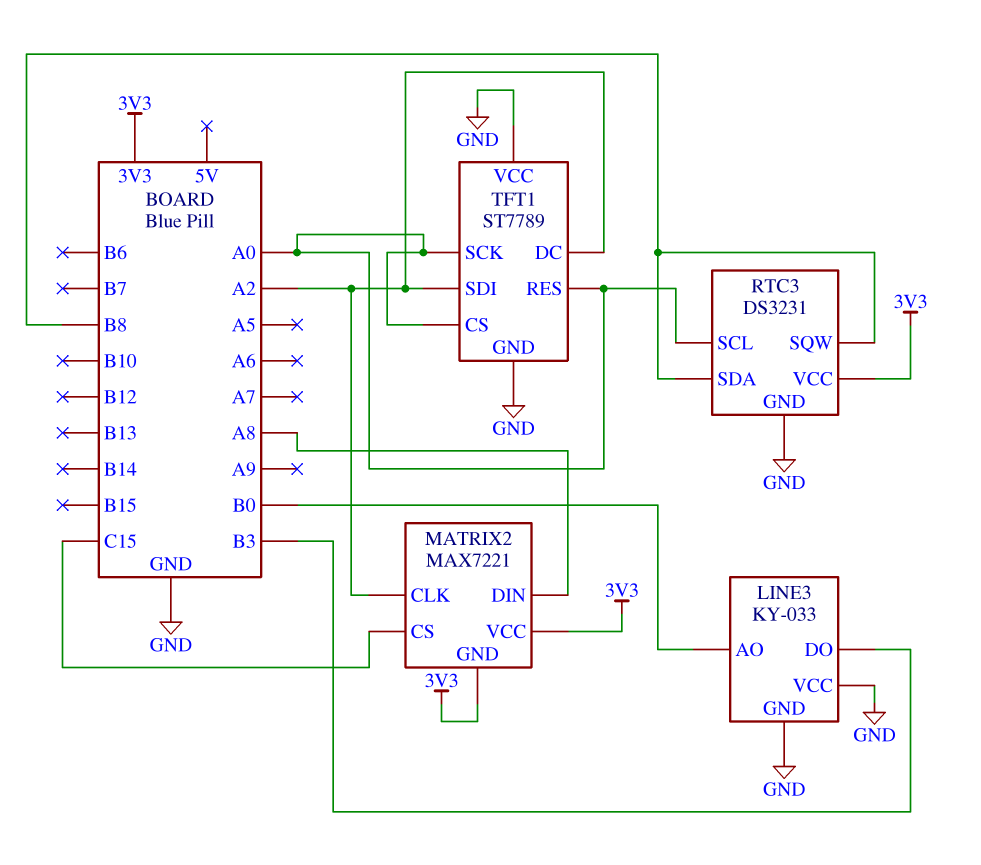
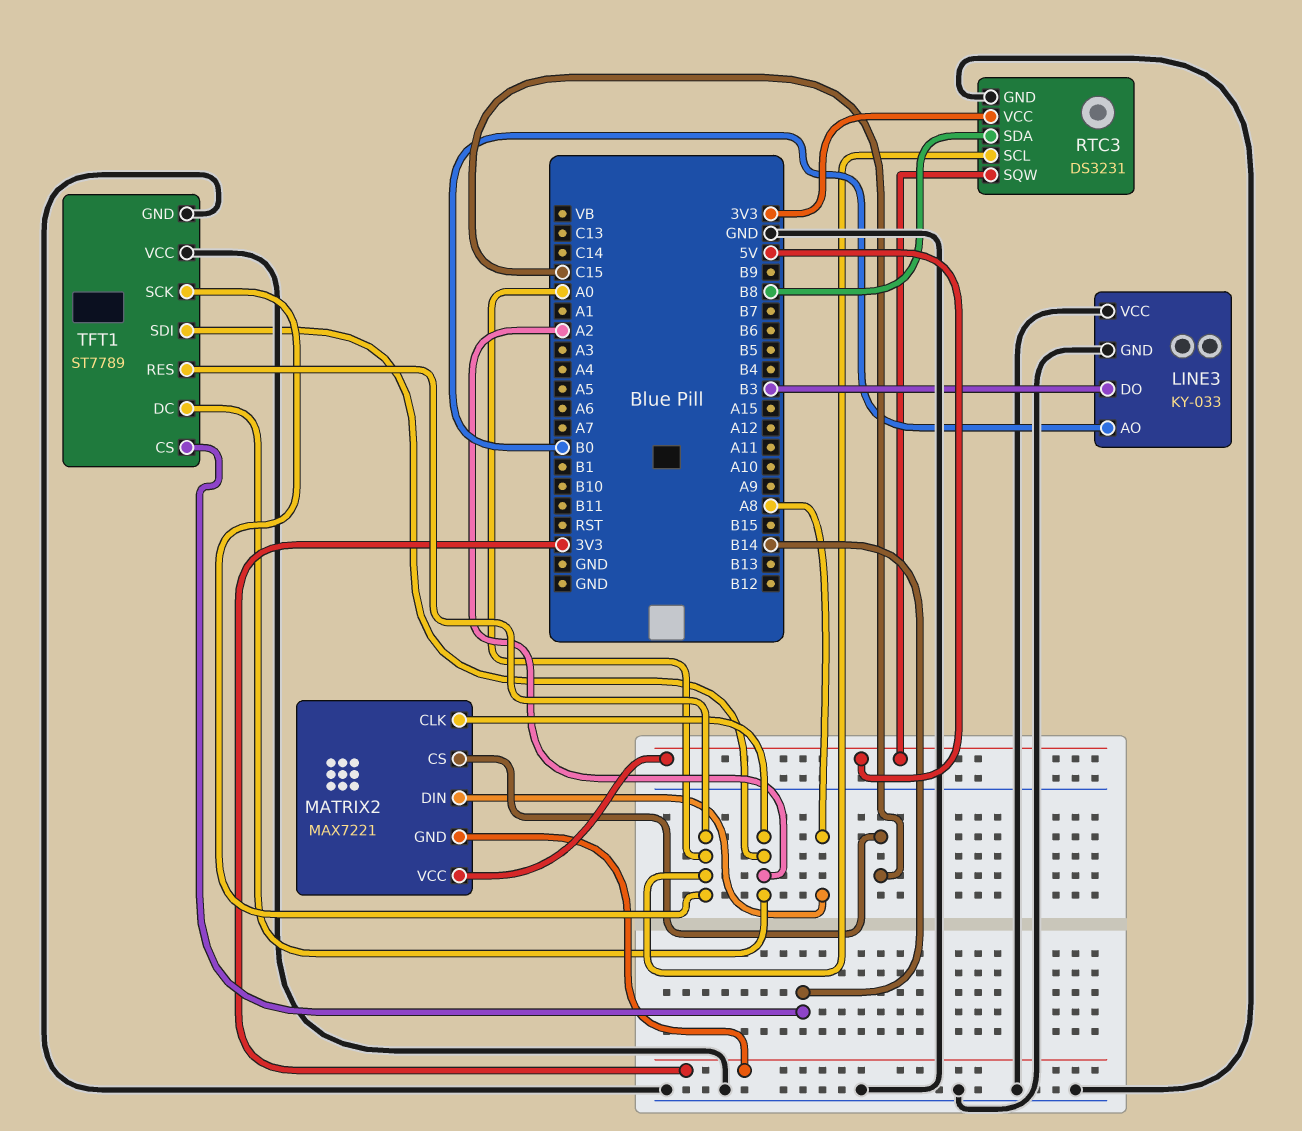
MATRIX2 pin VCC: 3V3 -> 5V
RTC3 pin SQW: B8 -> 5V
TFT1 pin CS: A0 -> B14

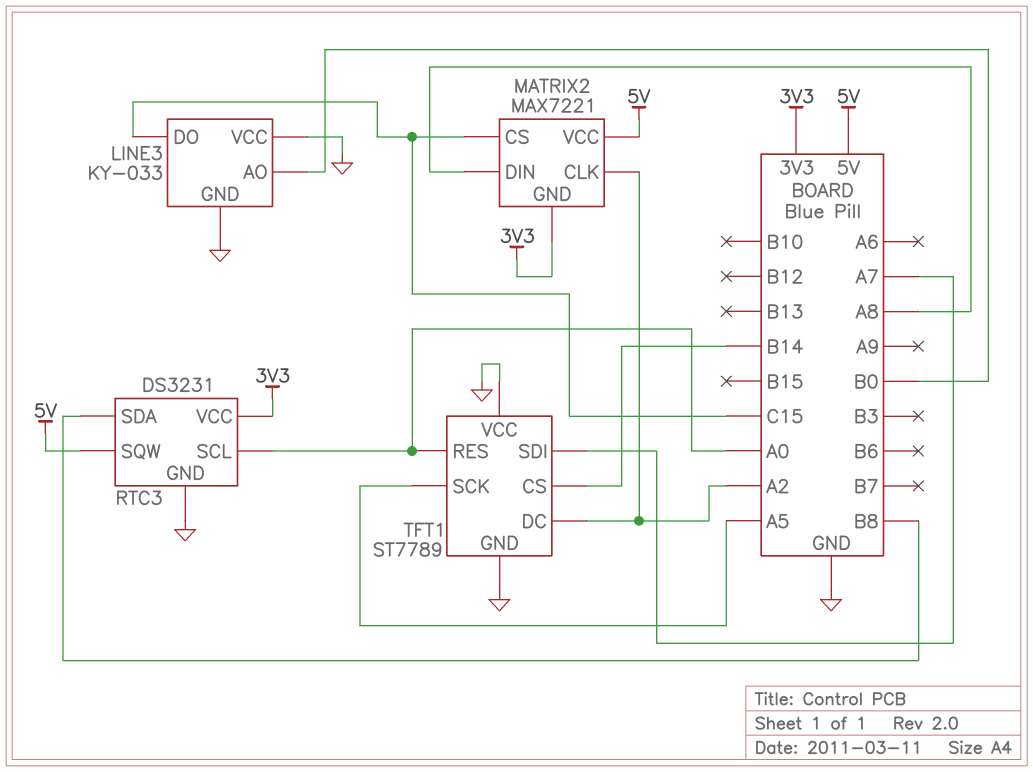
LINE3 pin DO: B3 -> C15
TFT1 pin SCK: A0 -> A5
TFT1 pin SDI: A2 -> A7

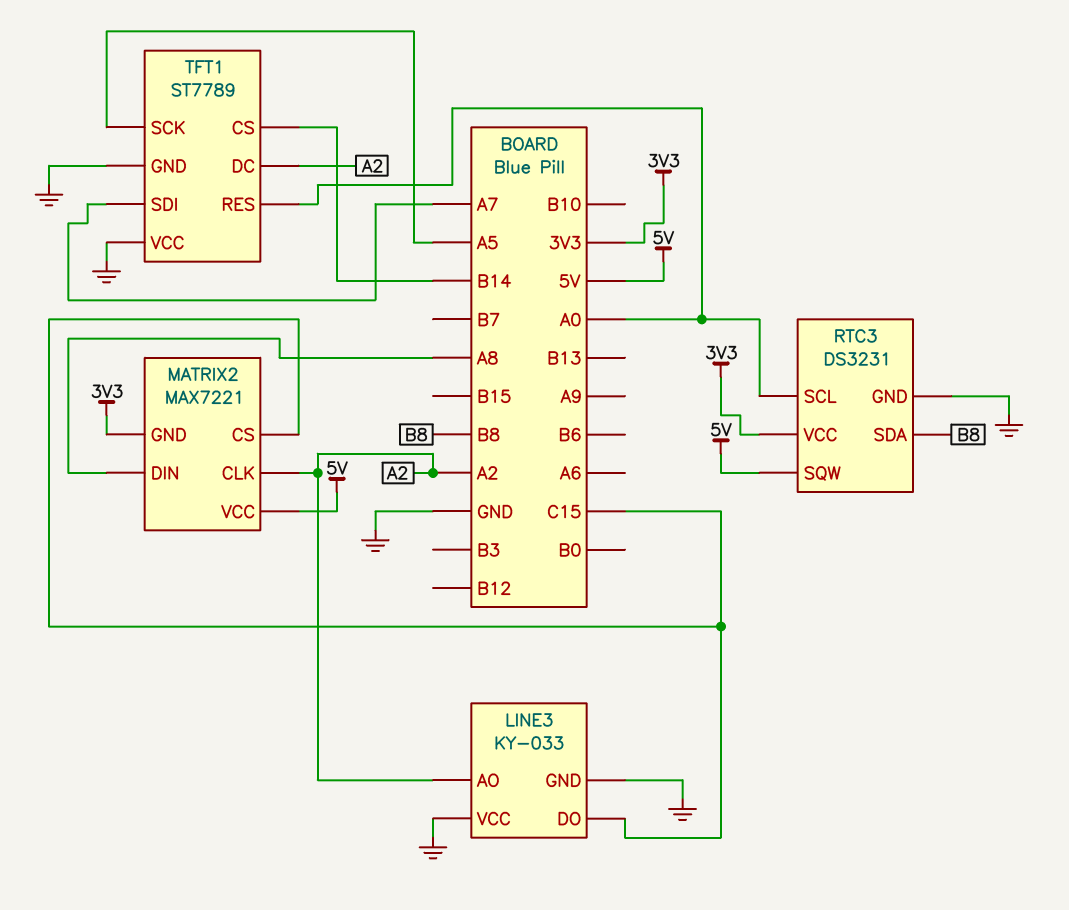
LINE3 pin AO: B0 -> A2

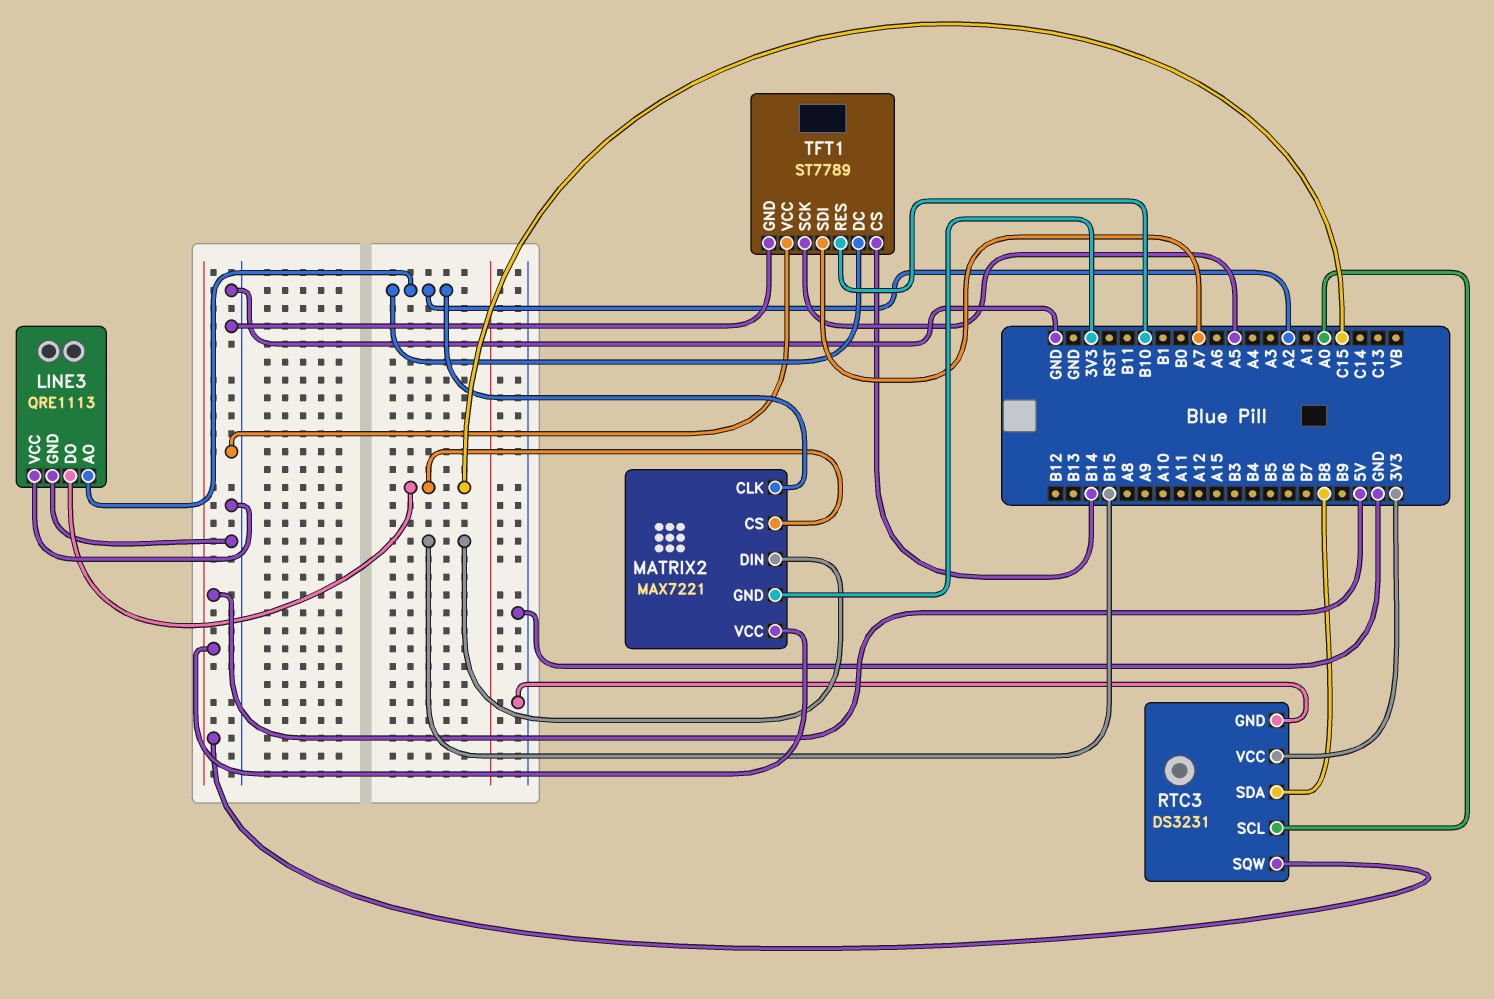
LINE3: KY-033 -> QRE1113
MATRIX2 pin DIN: A8 -> B15
TFT1 pin RES: A0 -> B10

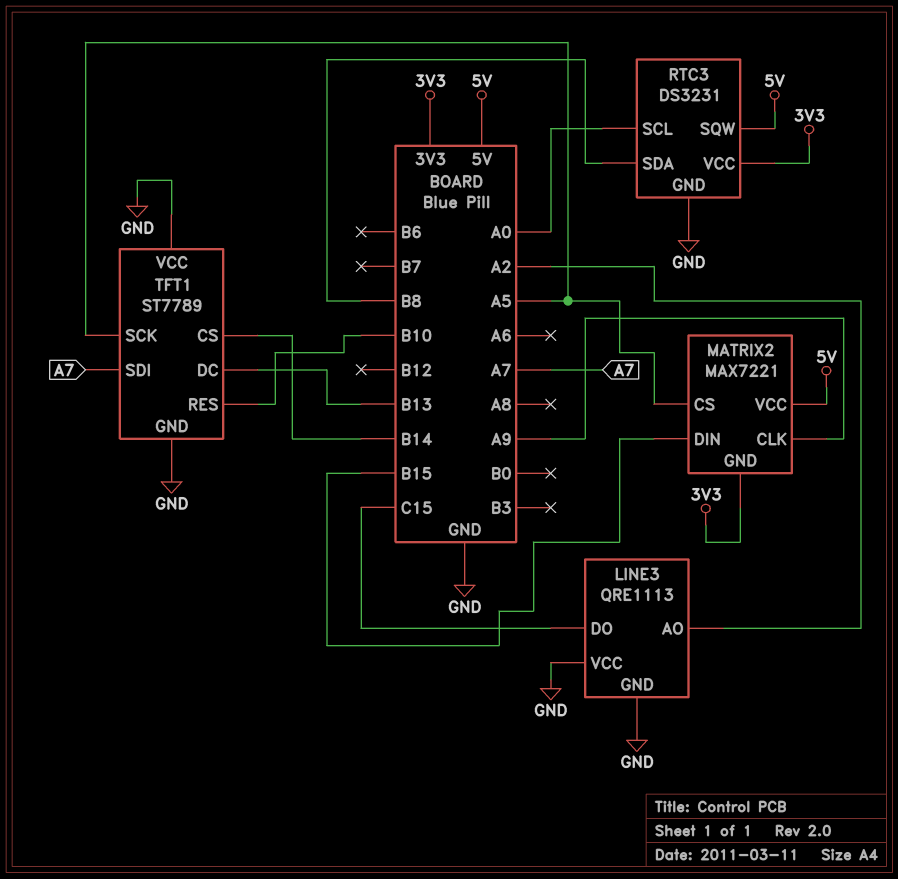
MATRIX2 pin CLK: A2 -> A9
MATRIX2 pin CS: C15 -> A5
TFT1 pin DC: A2 -> B13

